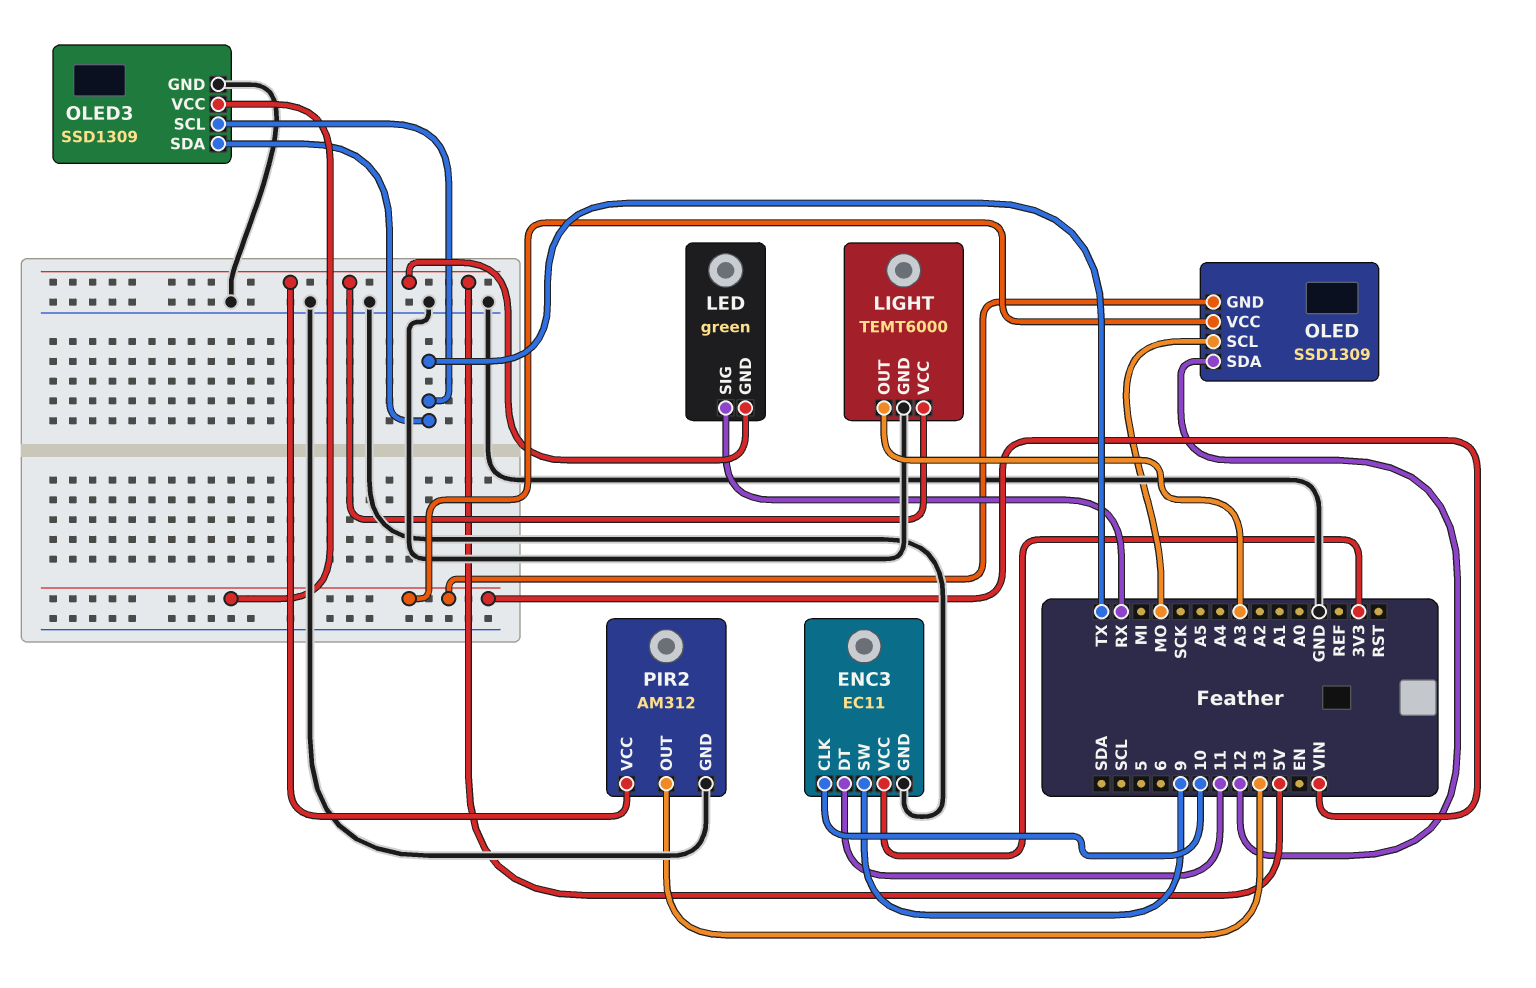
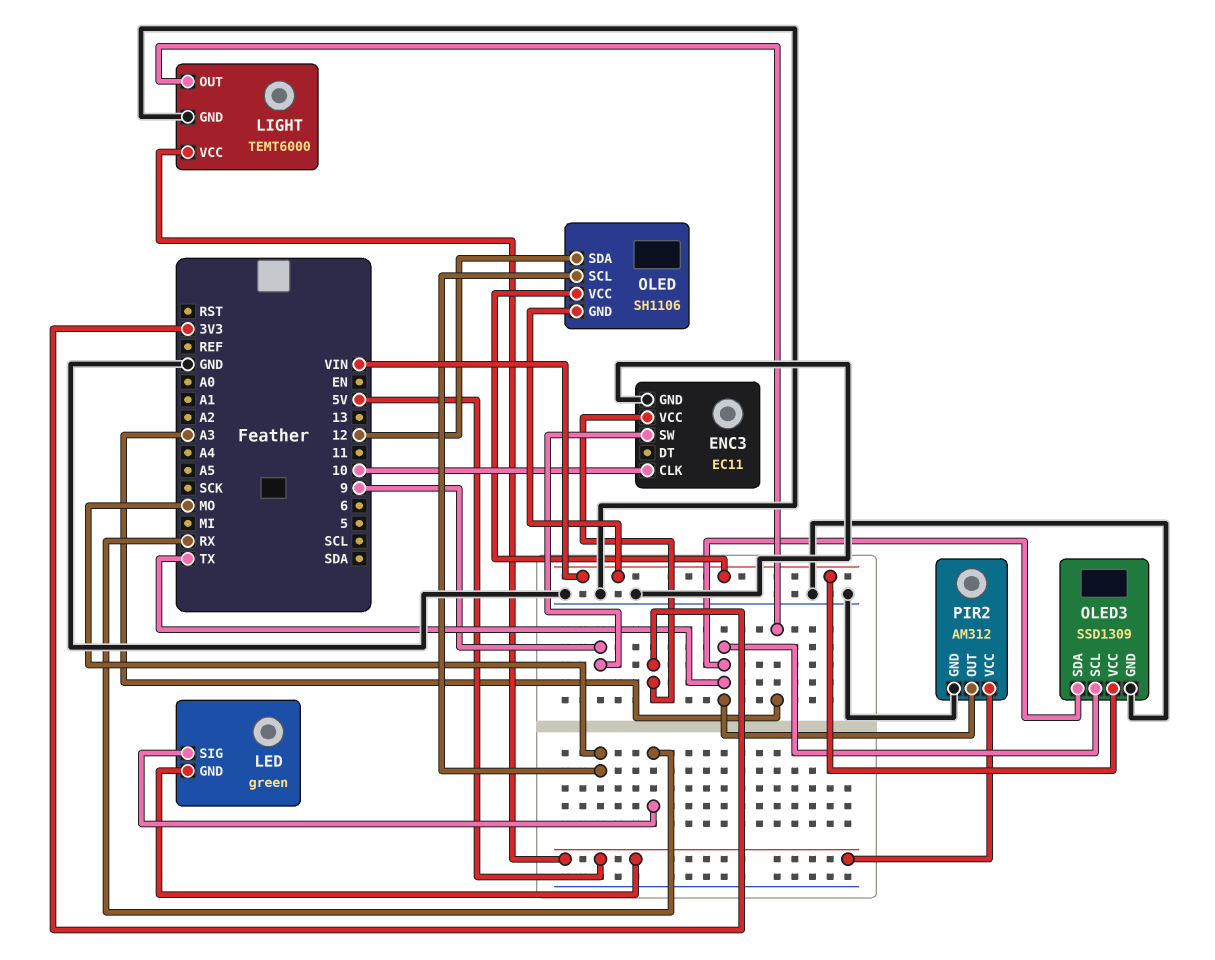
ENC3 pin DT: 11 -> none
OLED: SSD1309 -> SH1106
PIR2 pin OUT: 13 -> TX

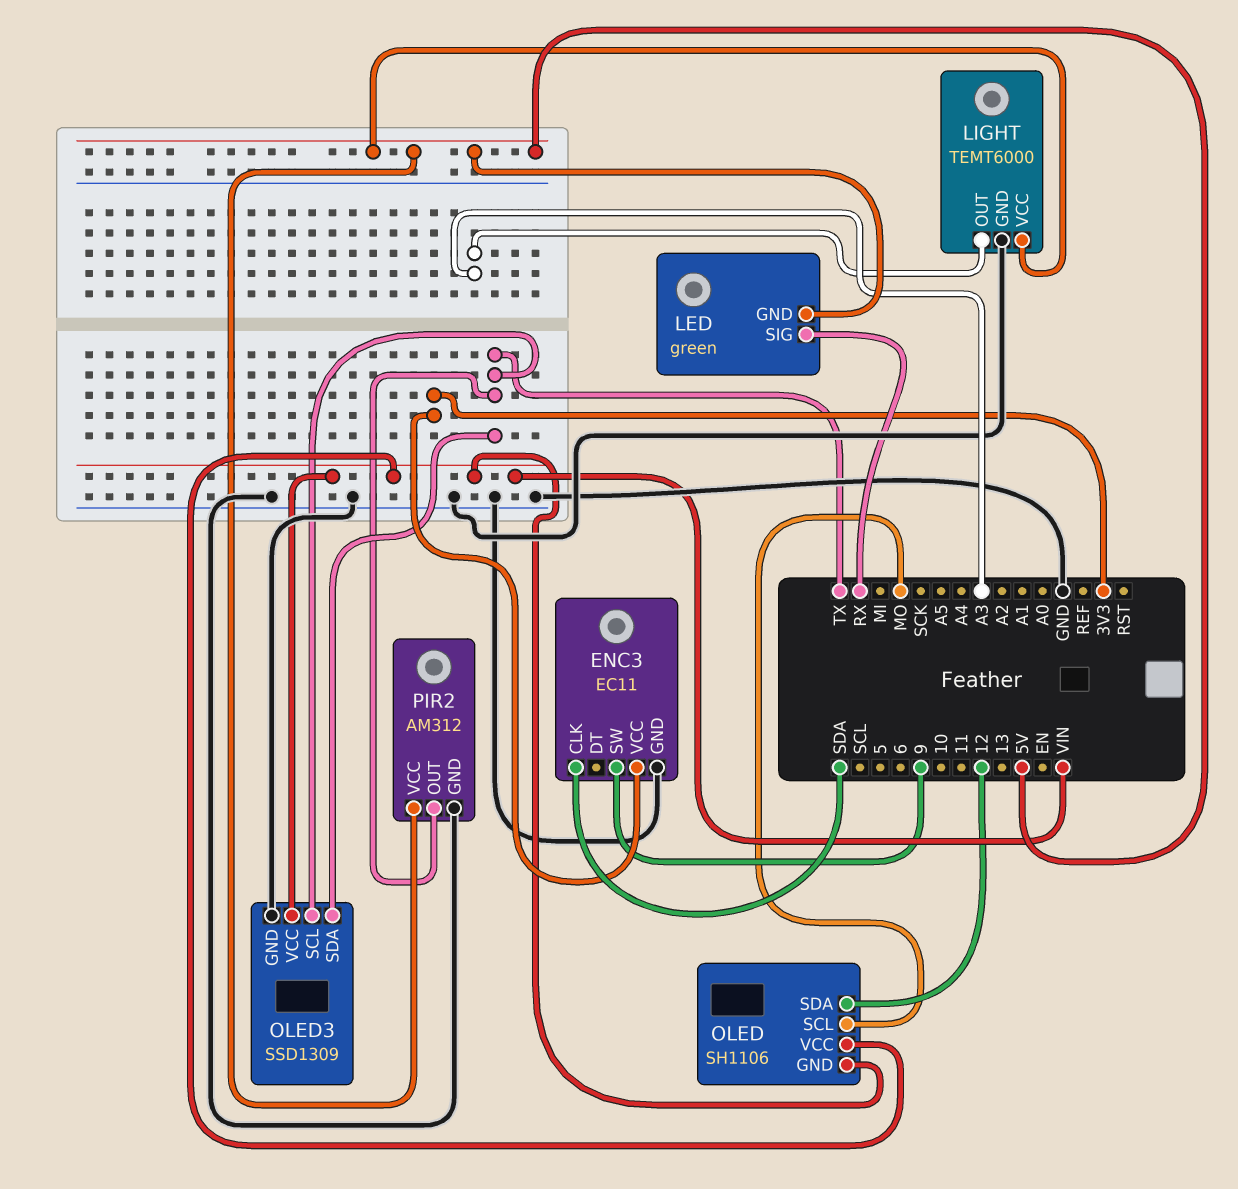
ENC3 pin CLK: 10 -> SDA

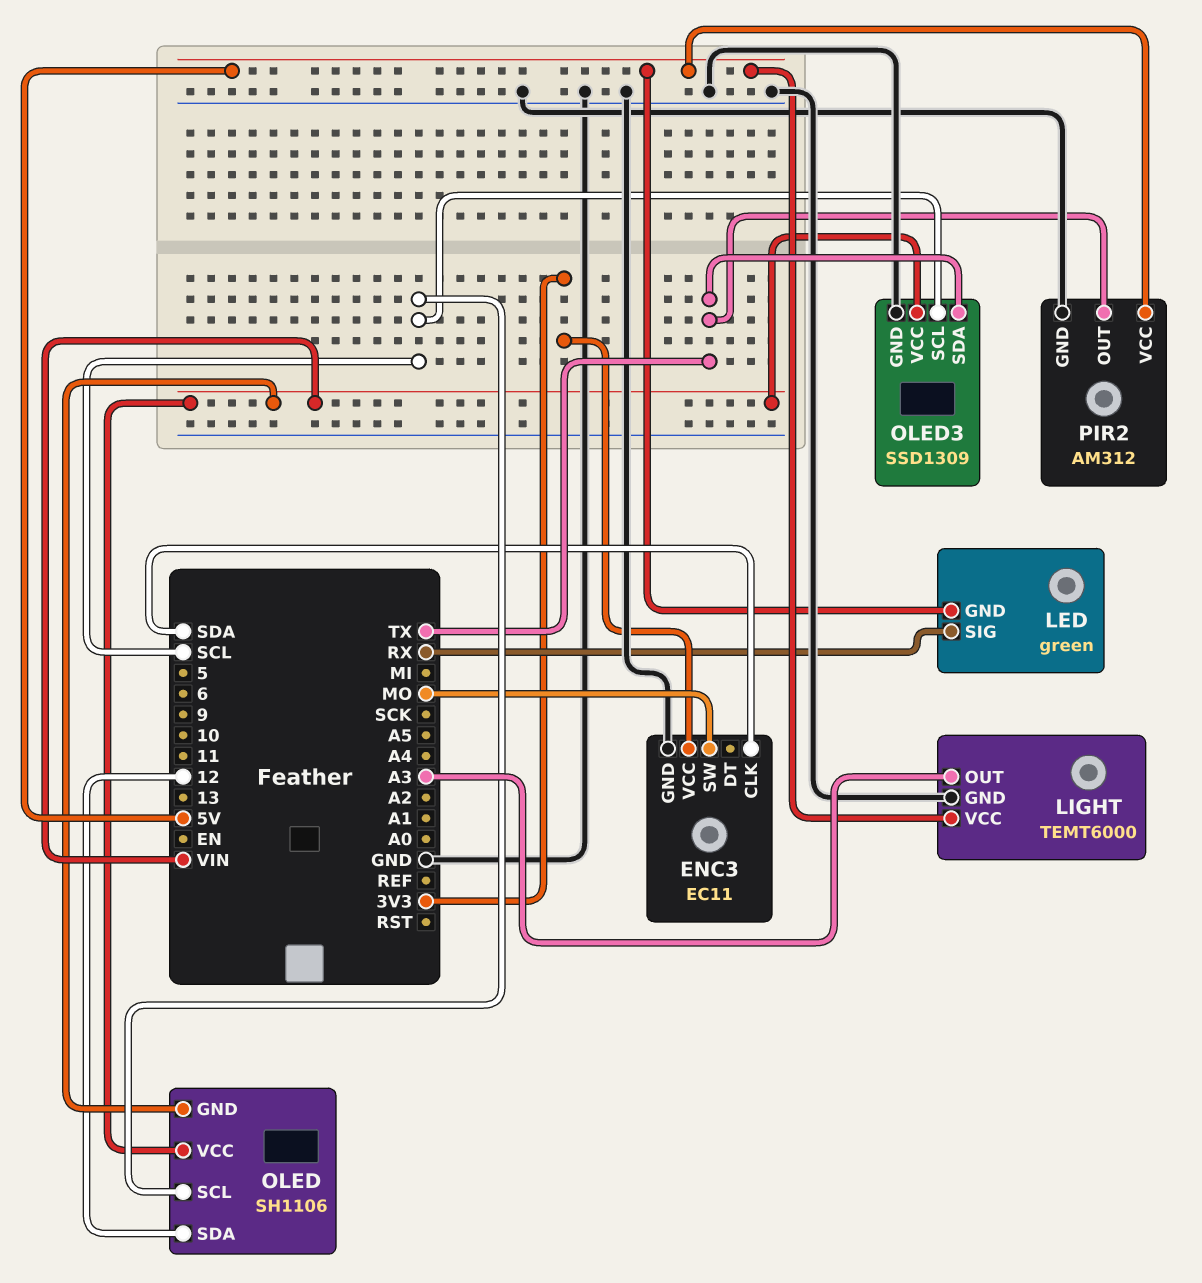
ENC3 pin SW: 9 -> MO
OLED pin SCL: MO -> SCL
OLED3 pin SCL: TX -> SCL

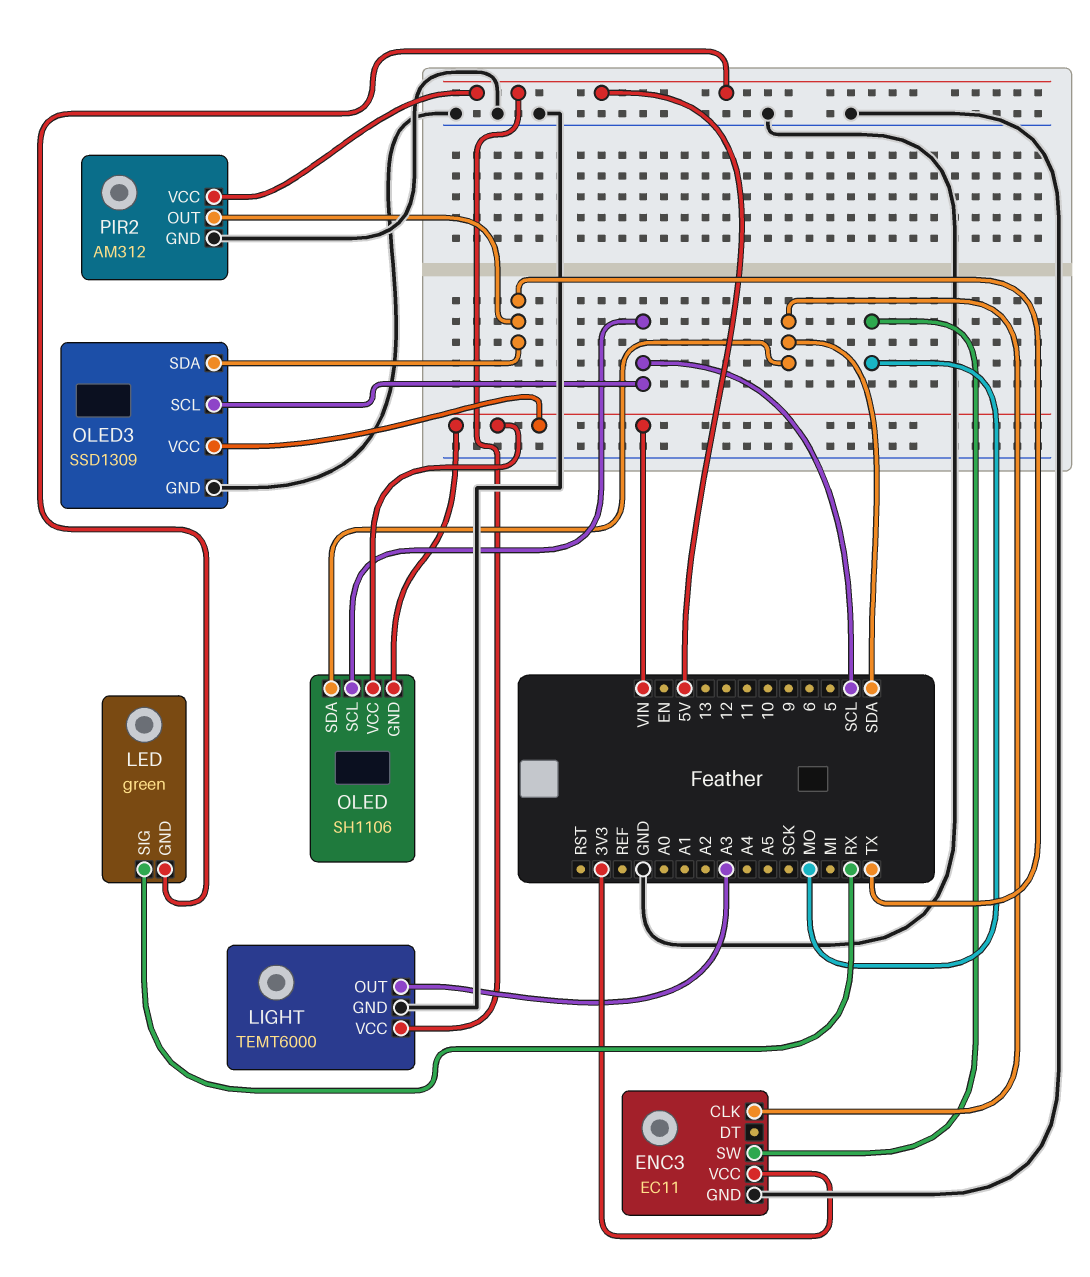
OLED pin SDA: 12 -> SDA

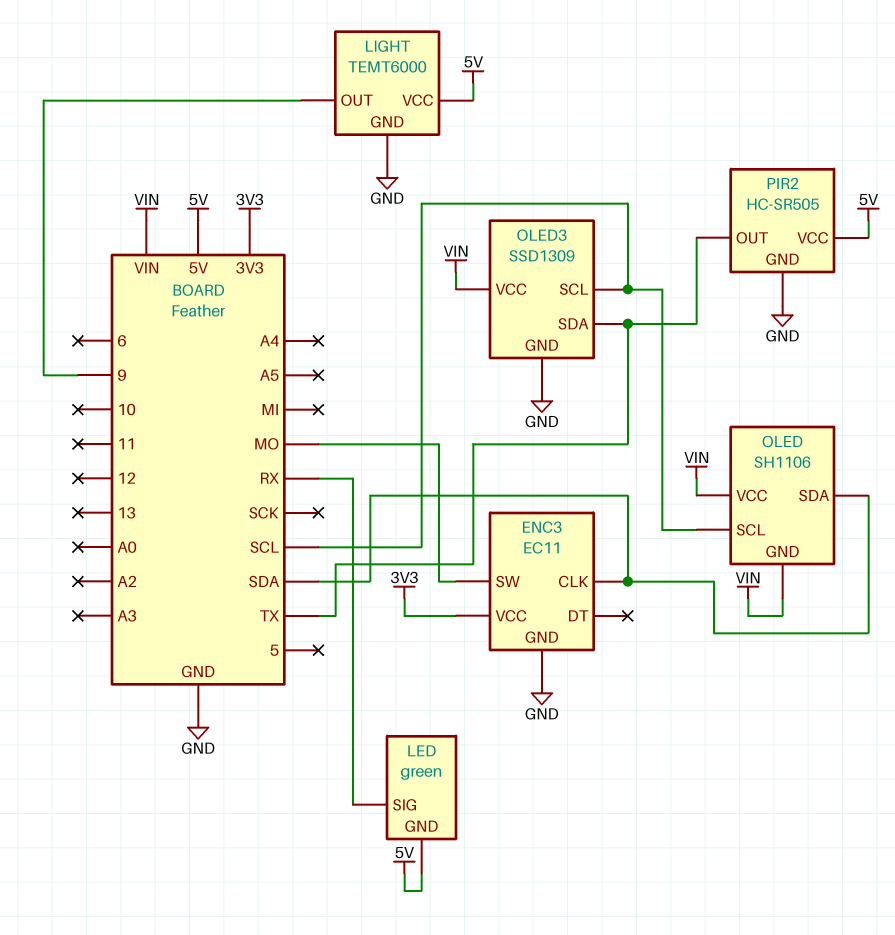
LIGHT pin OUT: A3 -> 9
PIR2: AM312 -> HC-SR505

